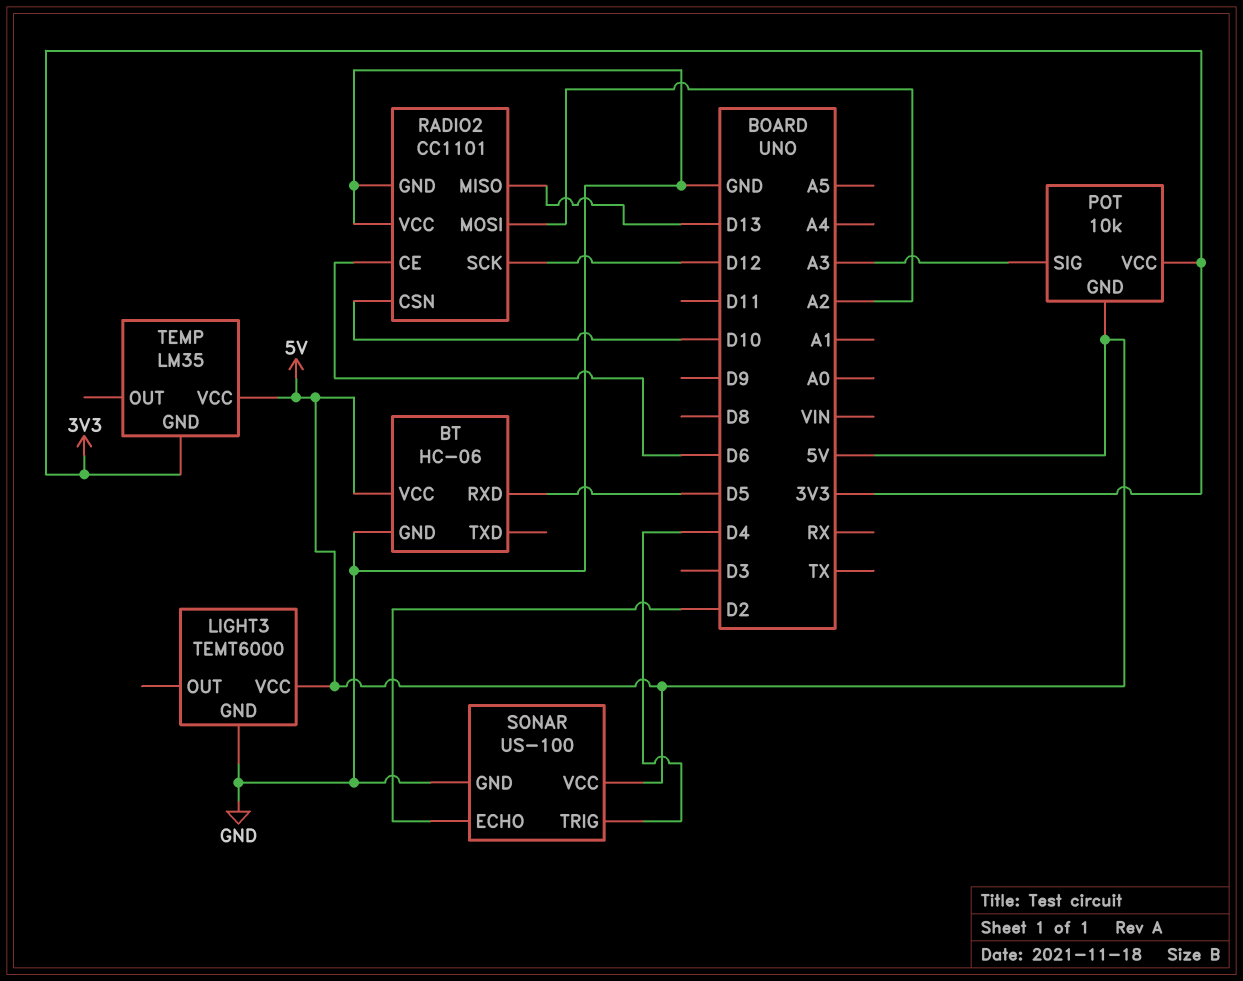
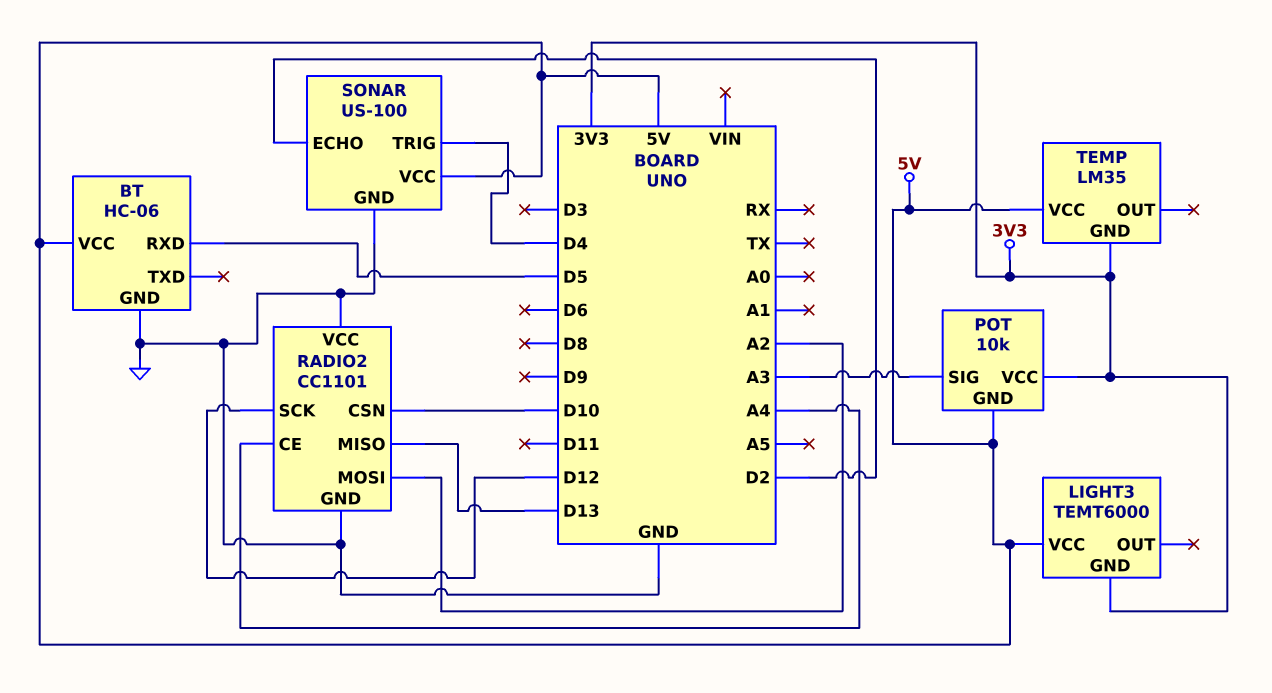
LIGHT3 pin GND: GND -> 3V3
RADIO2 pin CE: D6 -> A4

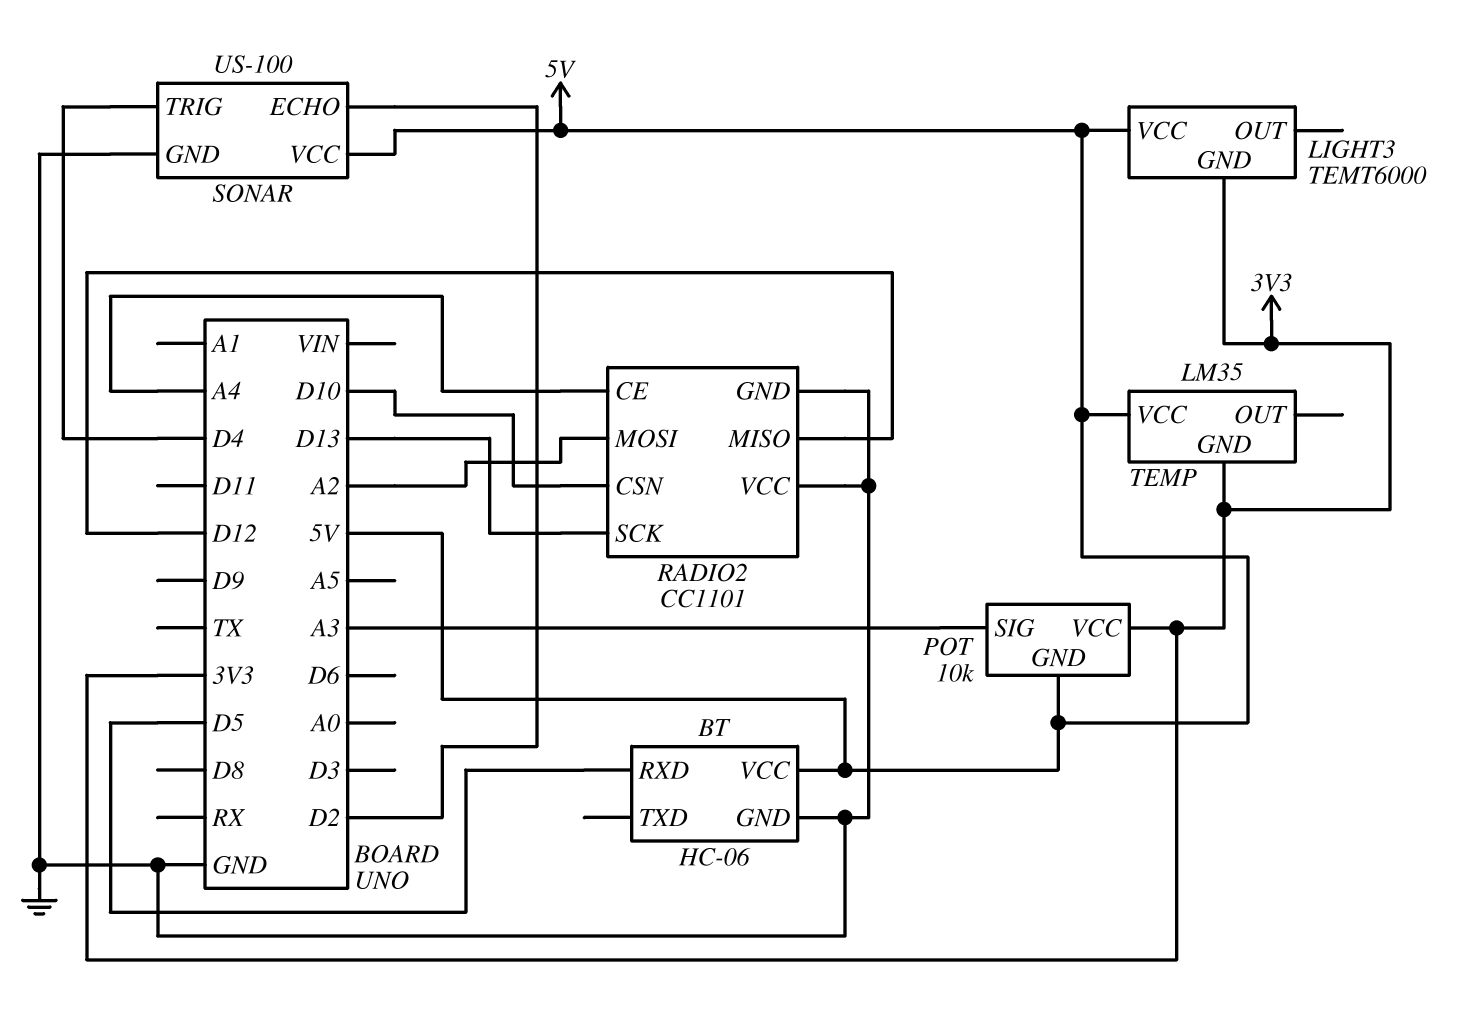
RADIO2 pin MISO: D13 -> D12
RADIO2 pin SCK: D12 -> D13

